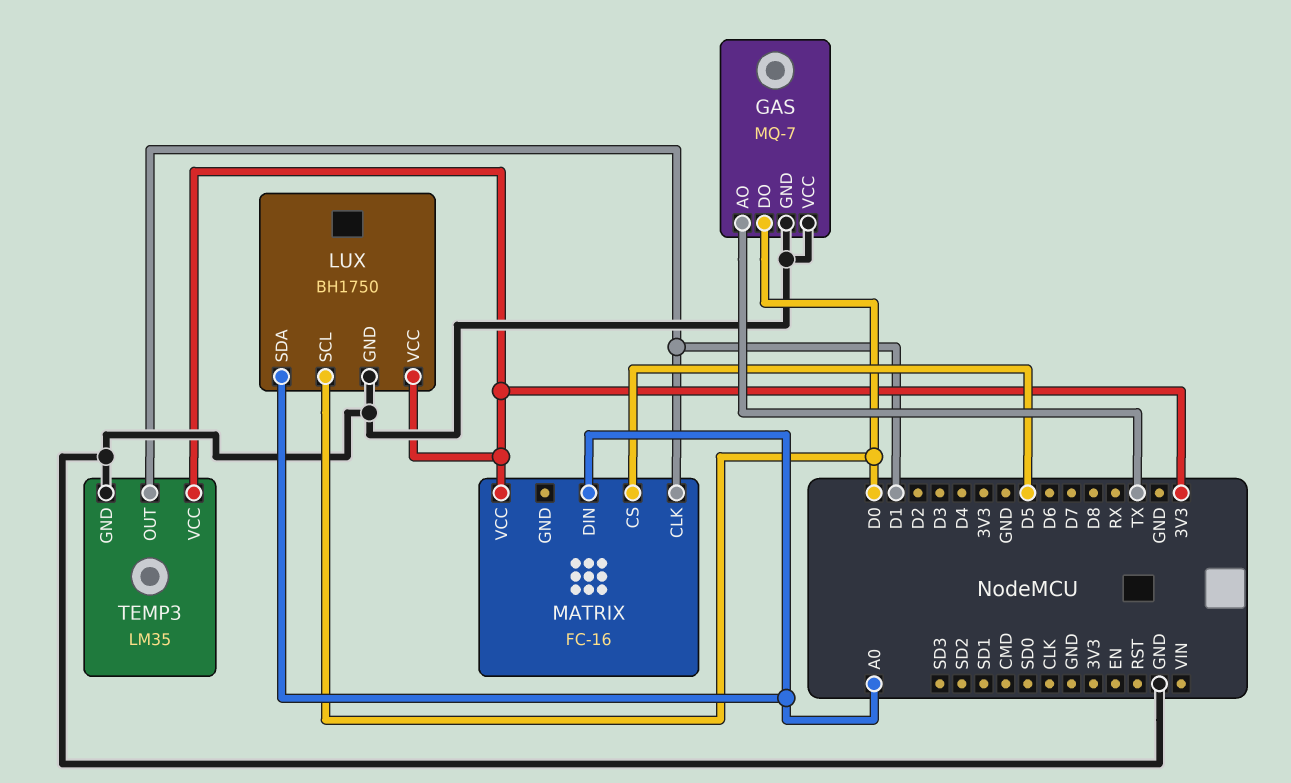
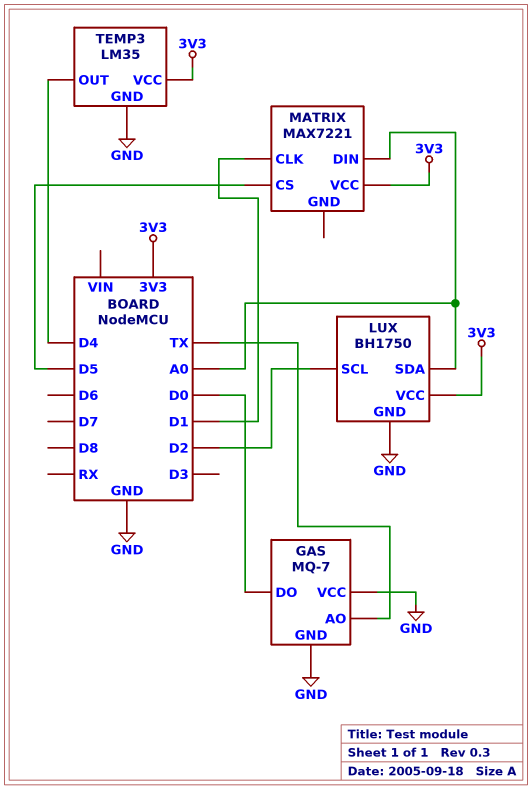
LUX pin SCL: D0 -> D2
MATRIX: FC-16 -> MAX7221
TEMP3 pin OUT: D1 -> D4

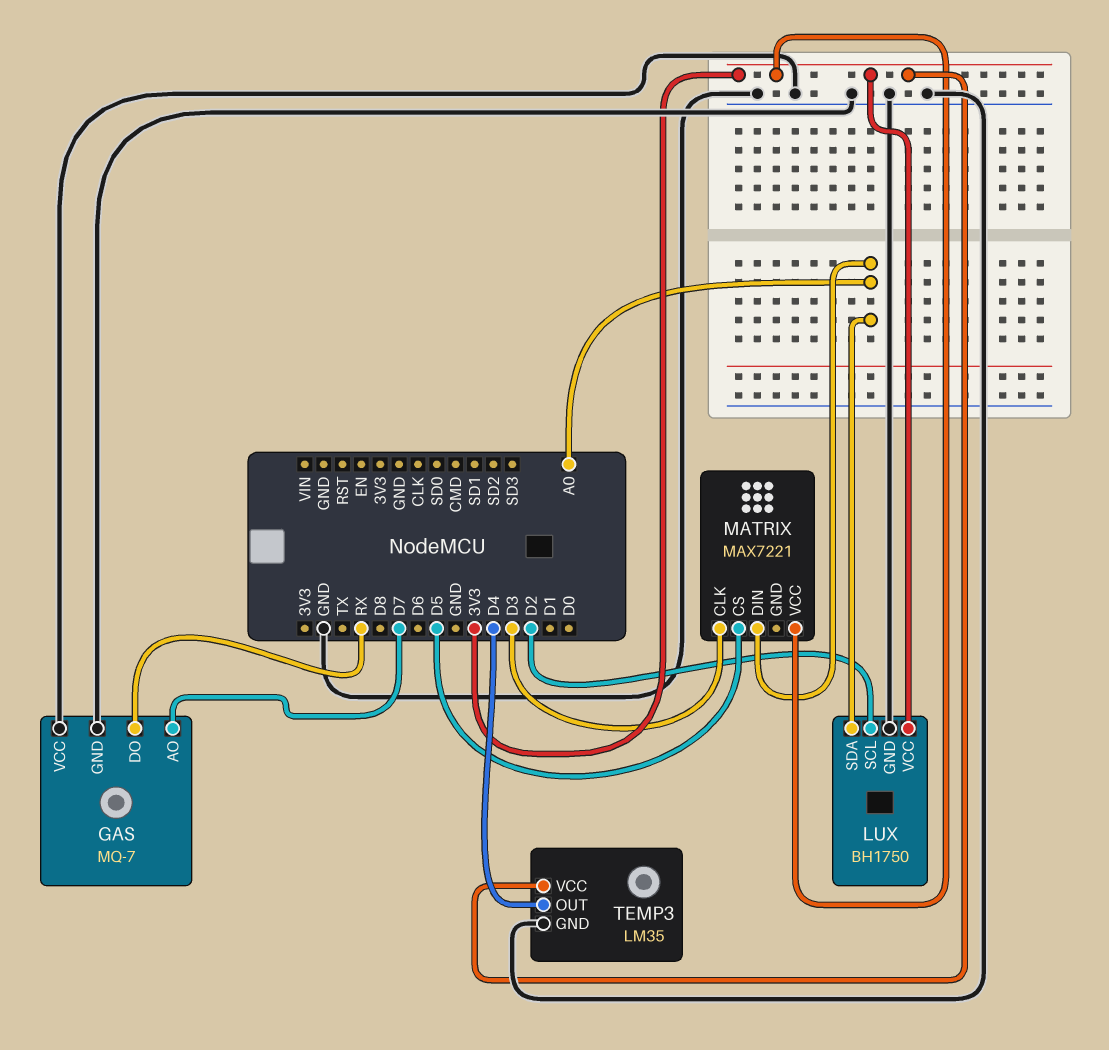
GAS pin AO: TX -> D7
GAS pin DO: D0 -> RX
MATRIX pin CLK: D1 -> D3

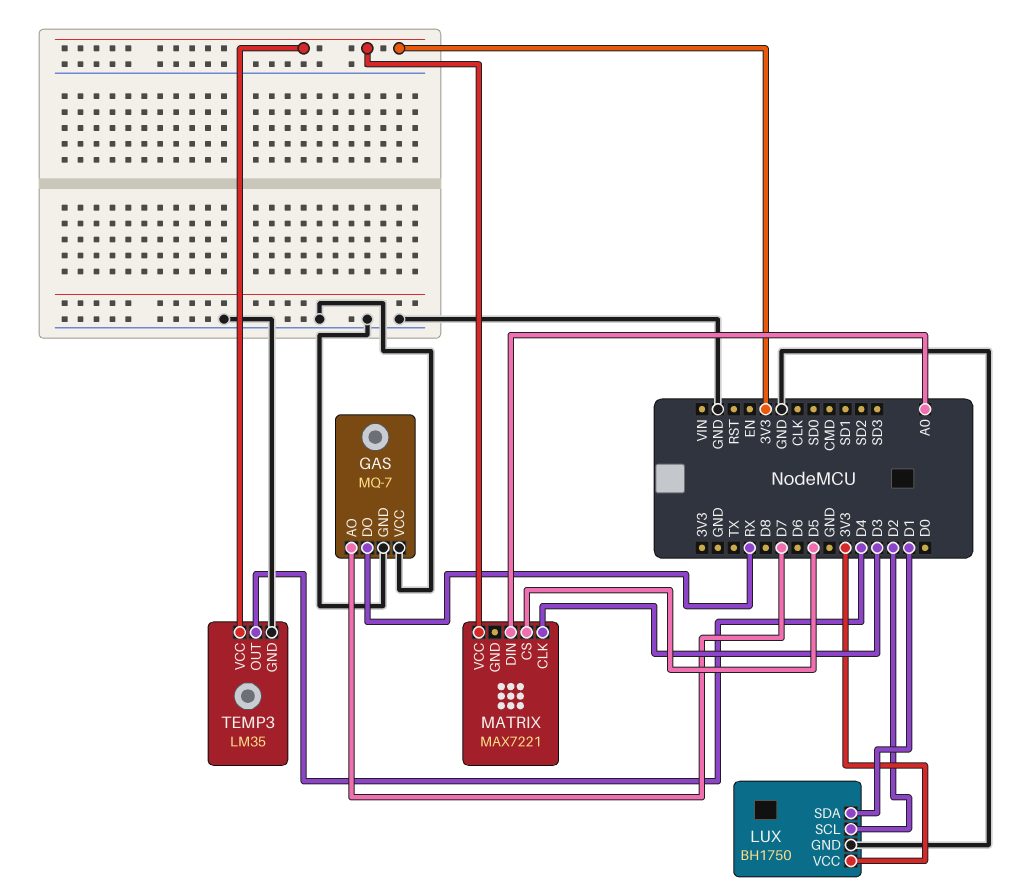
LUX pin SDA: A0 -> D1

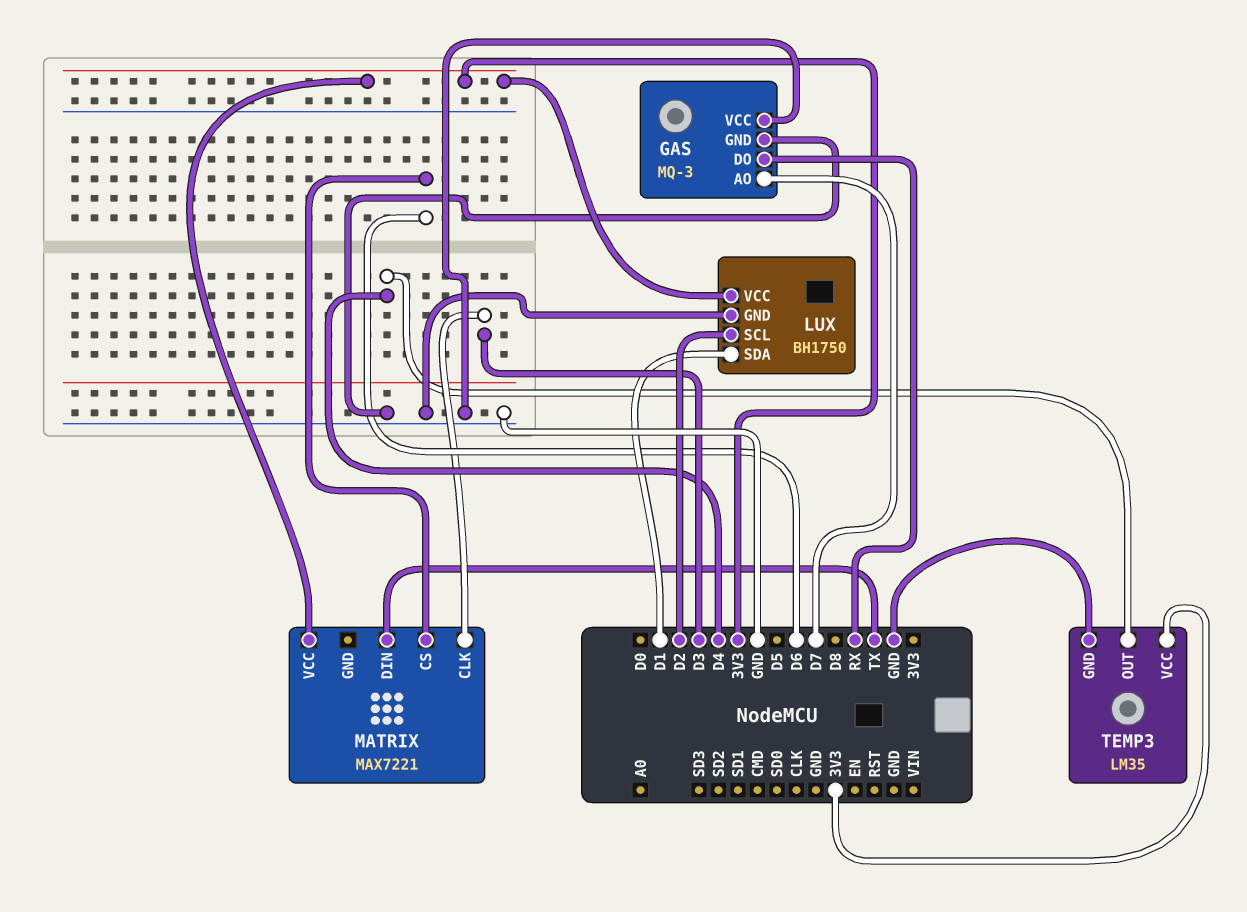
GAS: MQ-7 -> MQ-3
MATRIX pin CS: D5 -> D6
MATRIX pin DIN: A0 -> TX

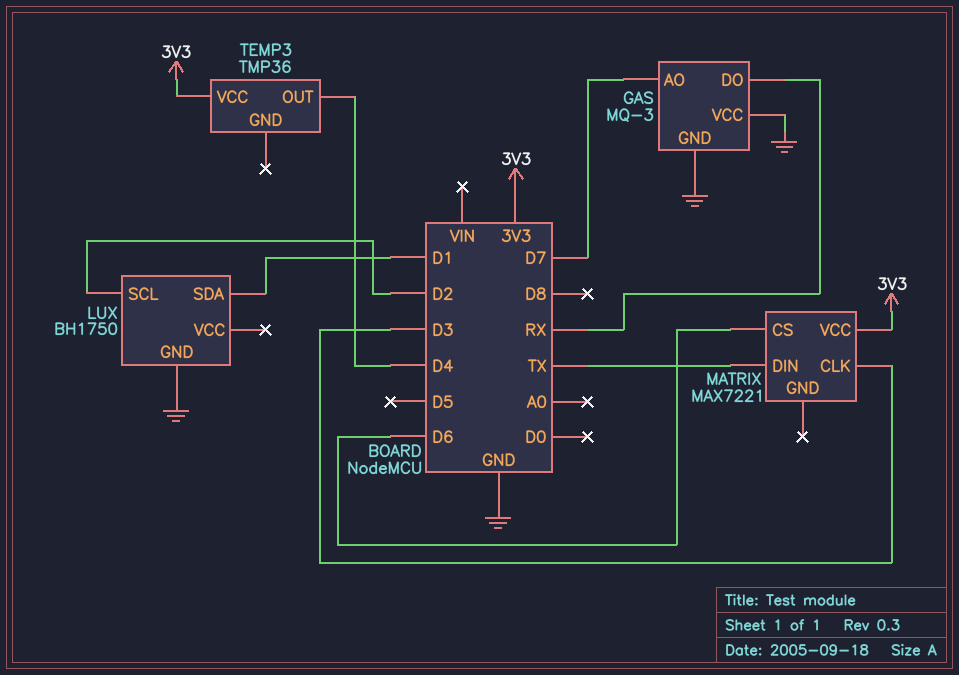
LUX pin VCC: 3V3 -> none
TEMP3: LM35 -> TMP36
TEMP3 pin GND: GND -> none

